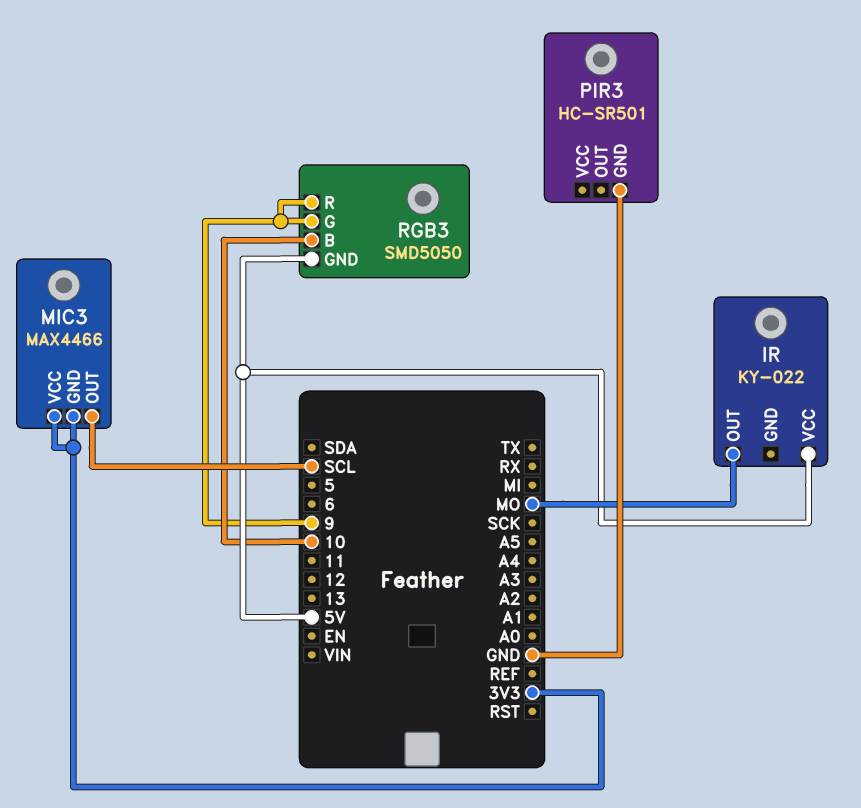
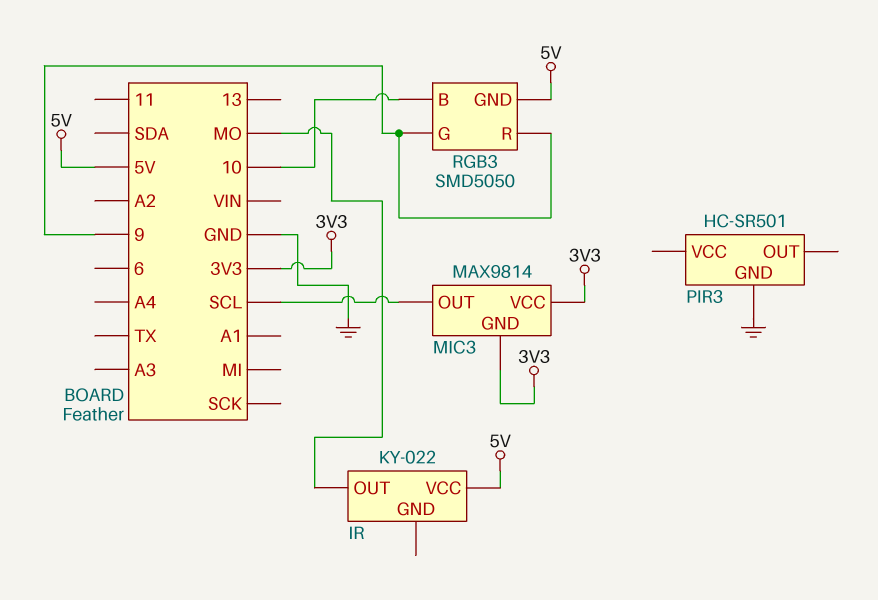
MIC3: MAX4466 -> MAX9814

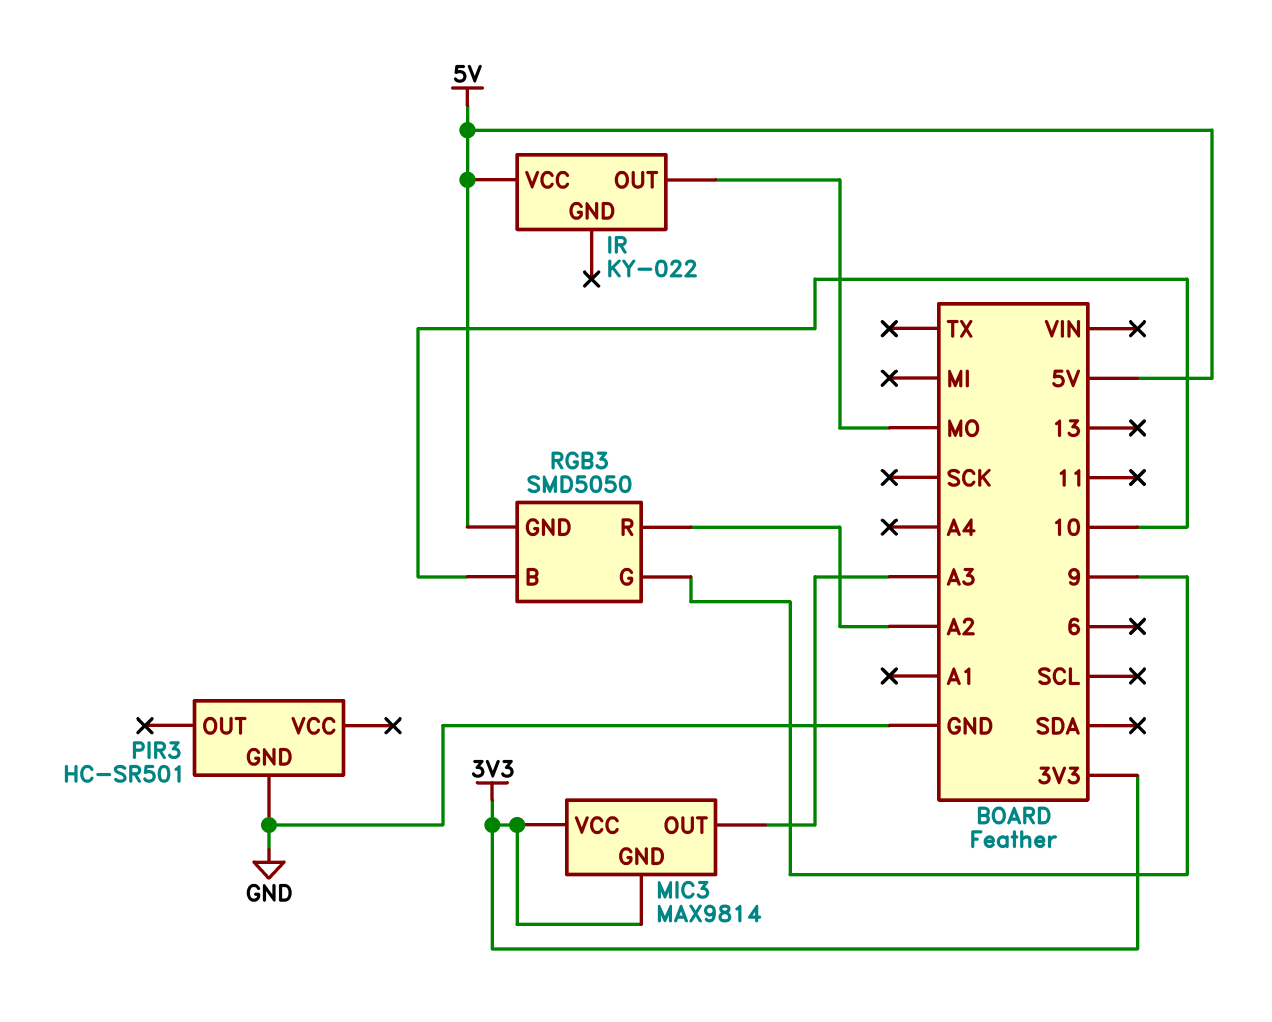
MIC3 pin OUT: SCL -> A3
RGB3 pin R: 9 -> A2

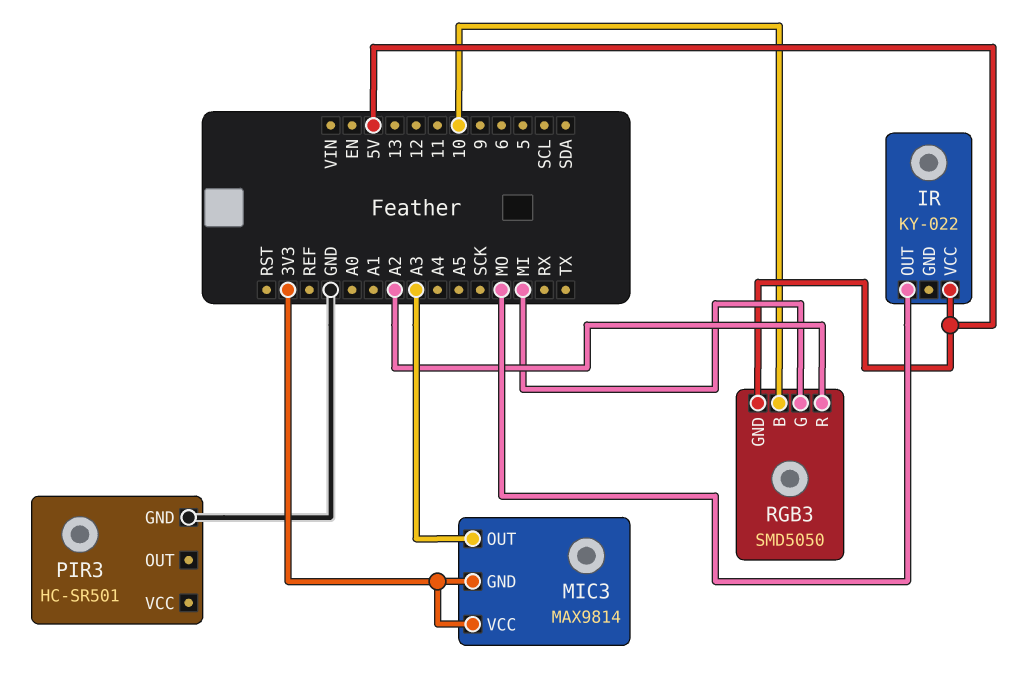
RGB3 pin G: 9 -> MI

